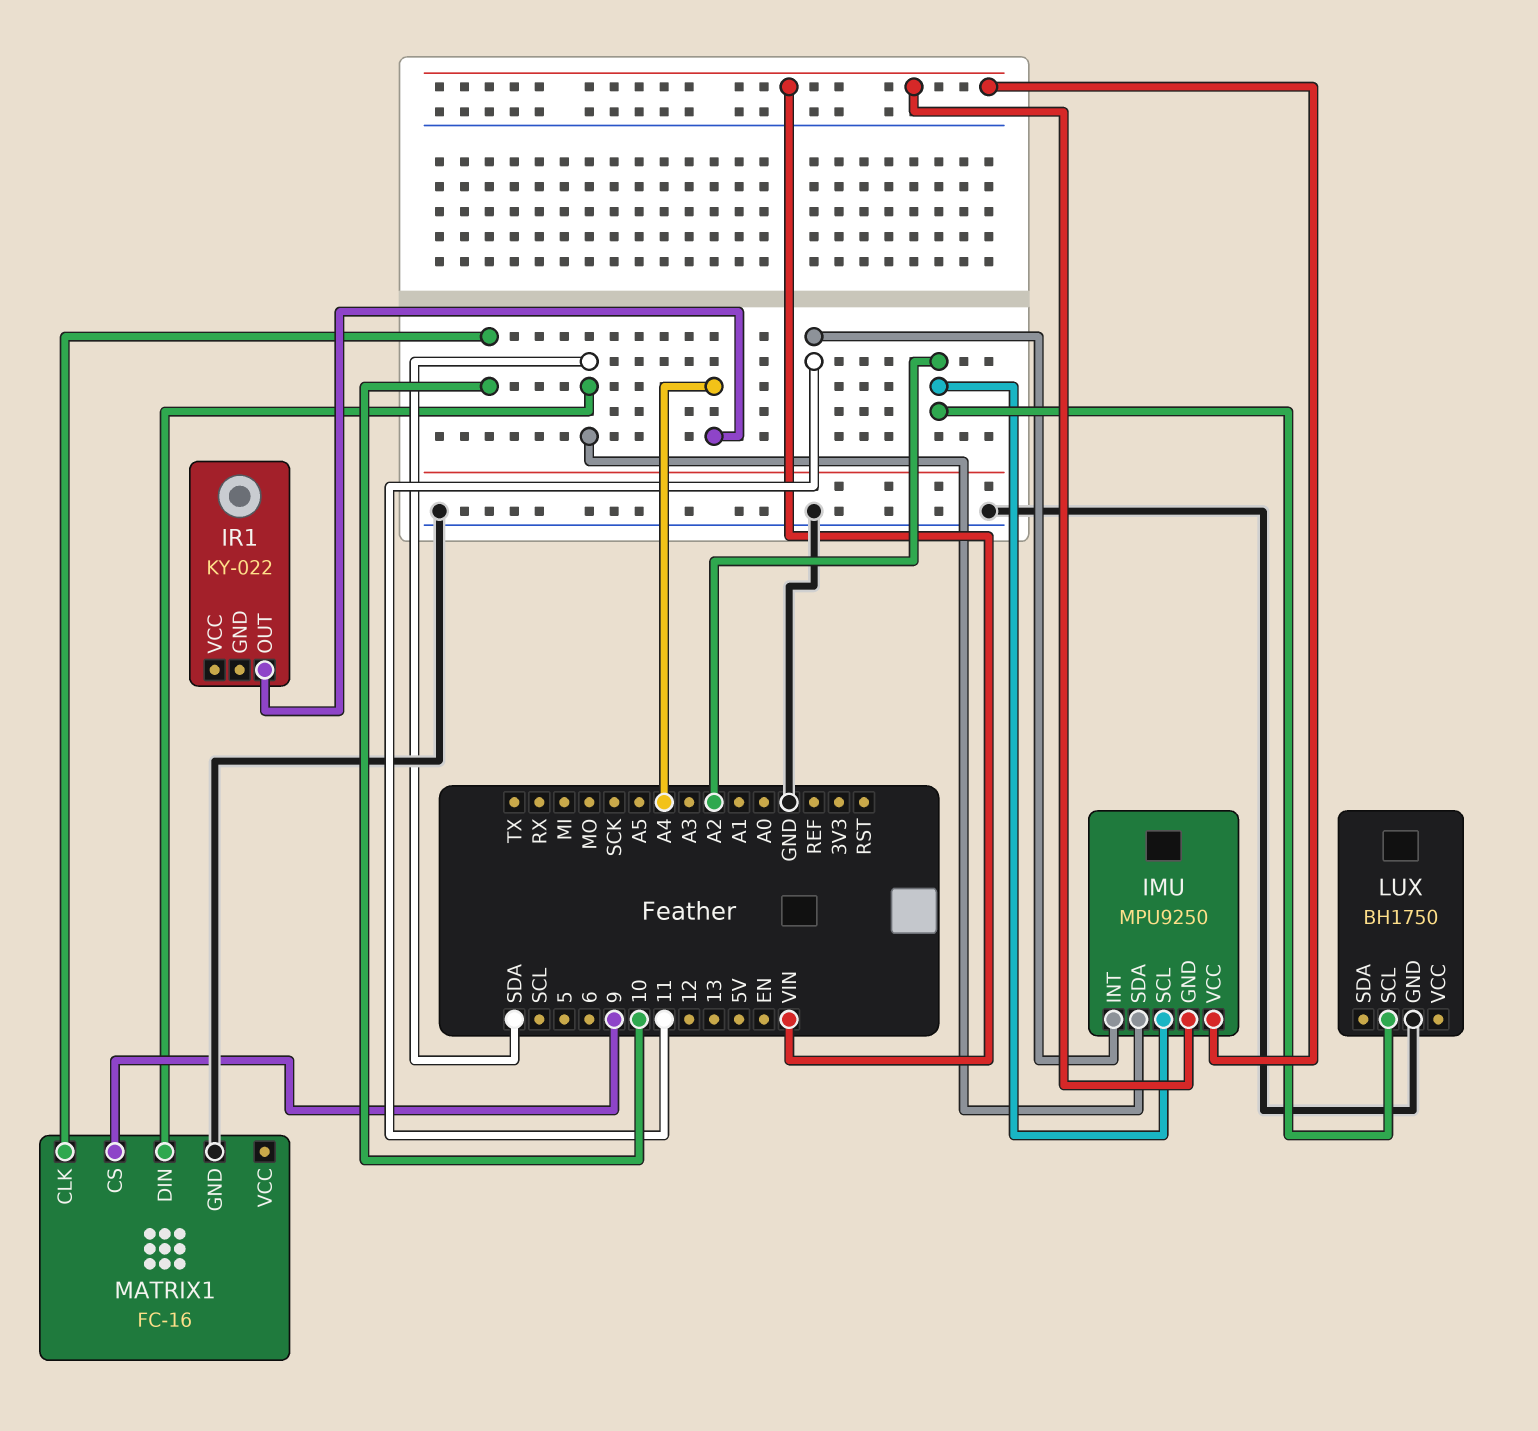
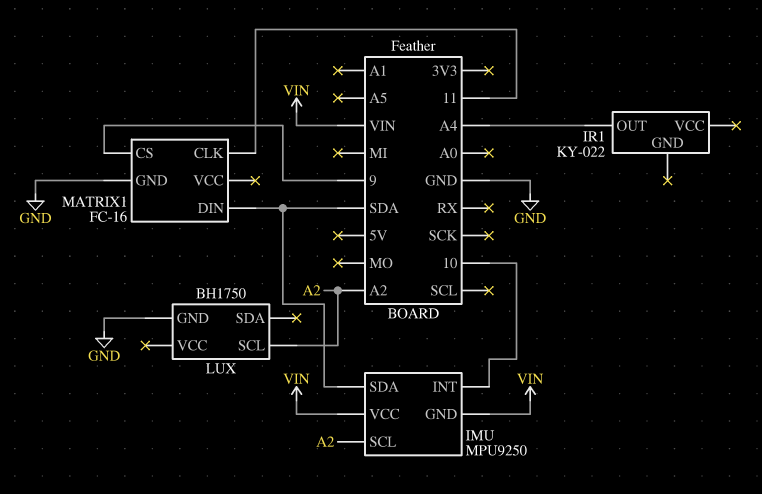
IMU pin INT: 11 -> 10
MATRIX1 pin CLK: 10 -> 11

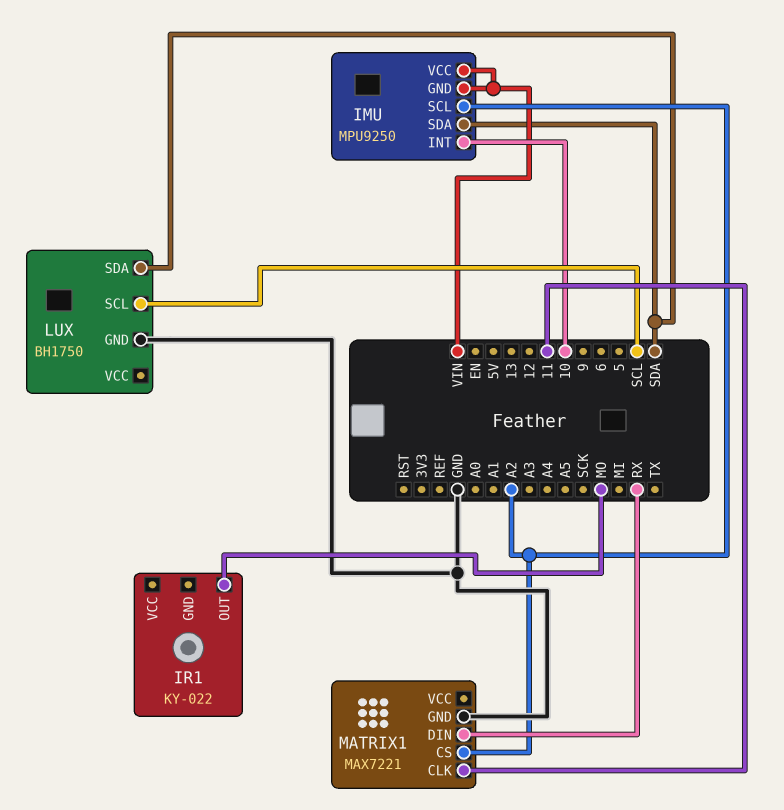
IR1 pin OUT: A4 -> MO
LUX pin SCL: A2 -> SCL
LUX pin SDA: none -> SDA
MATRIX1: FC-16 -> MAX7221
MATRIX1 pin CS: 9 -> A2
MATRIX1 pin DIN: SDA -> RX

